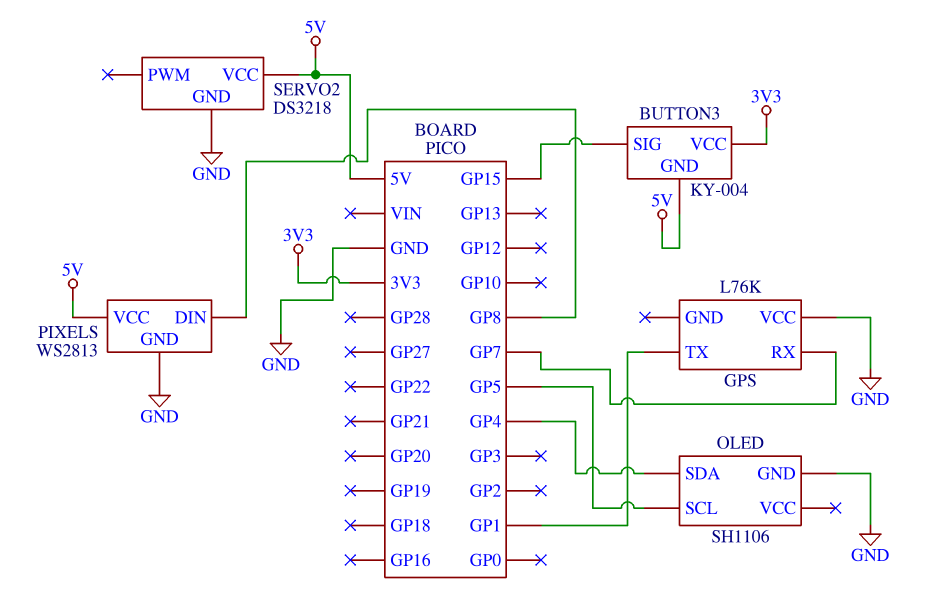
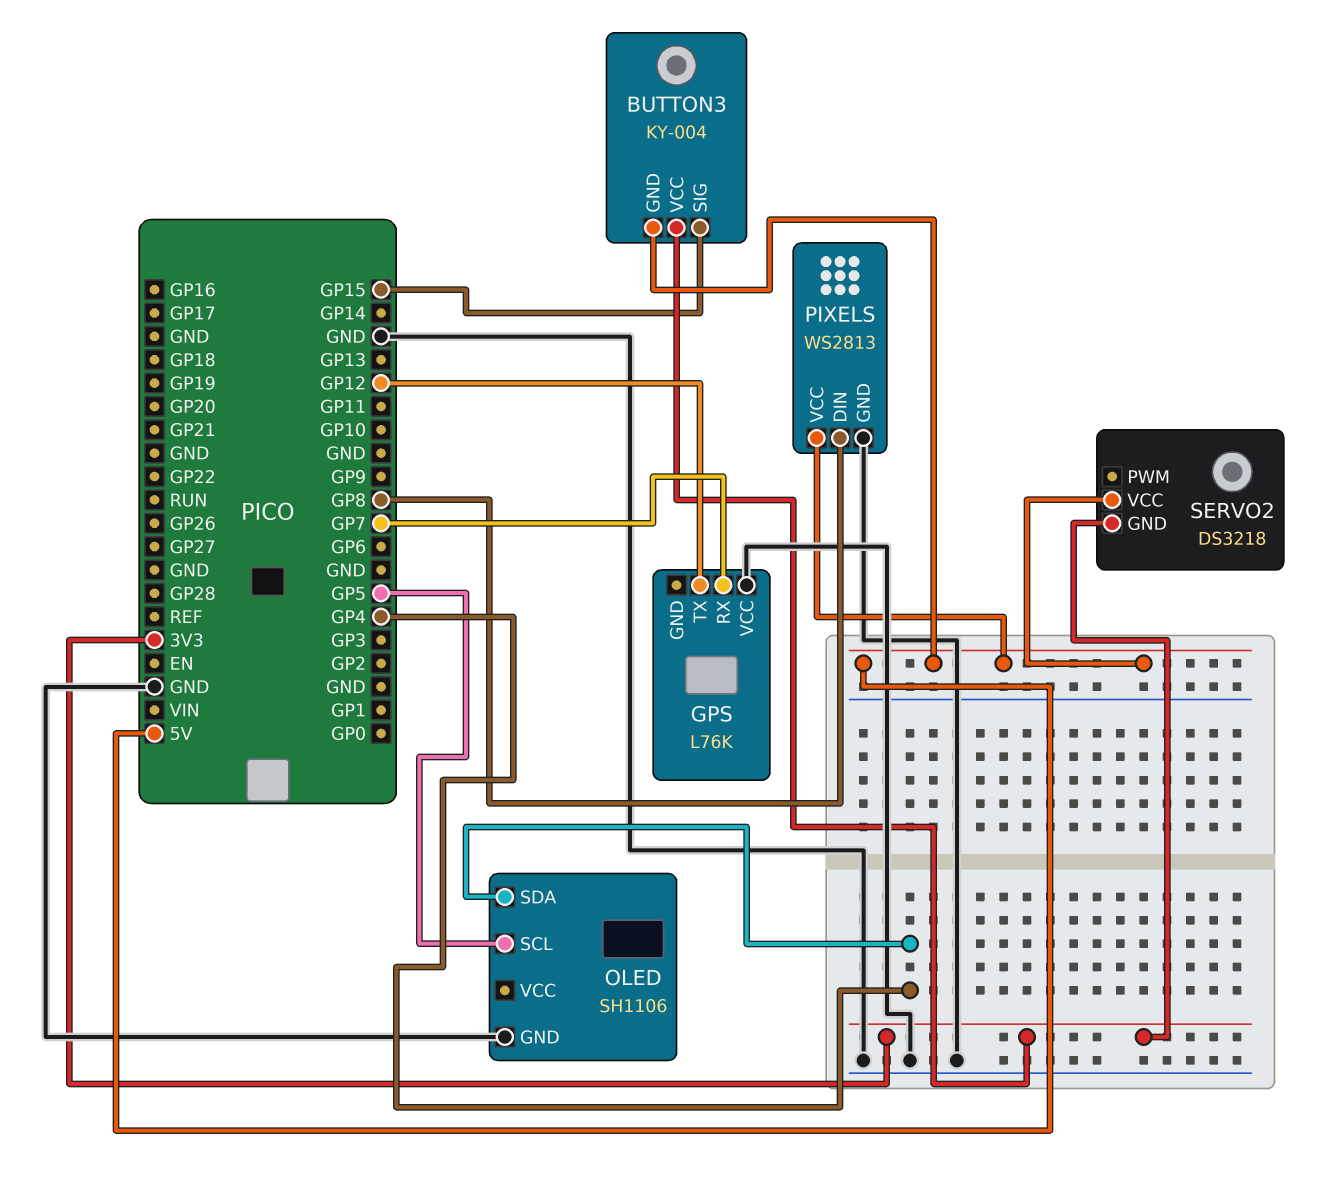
GPS pin TX: GP1 -> GP12
SERVO2 pin GND: GND -> 3V3

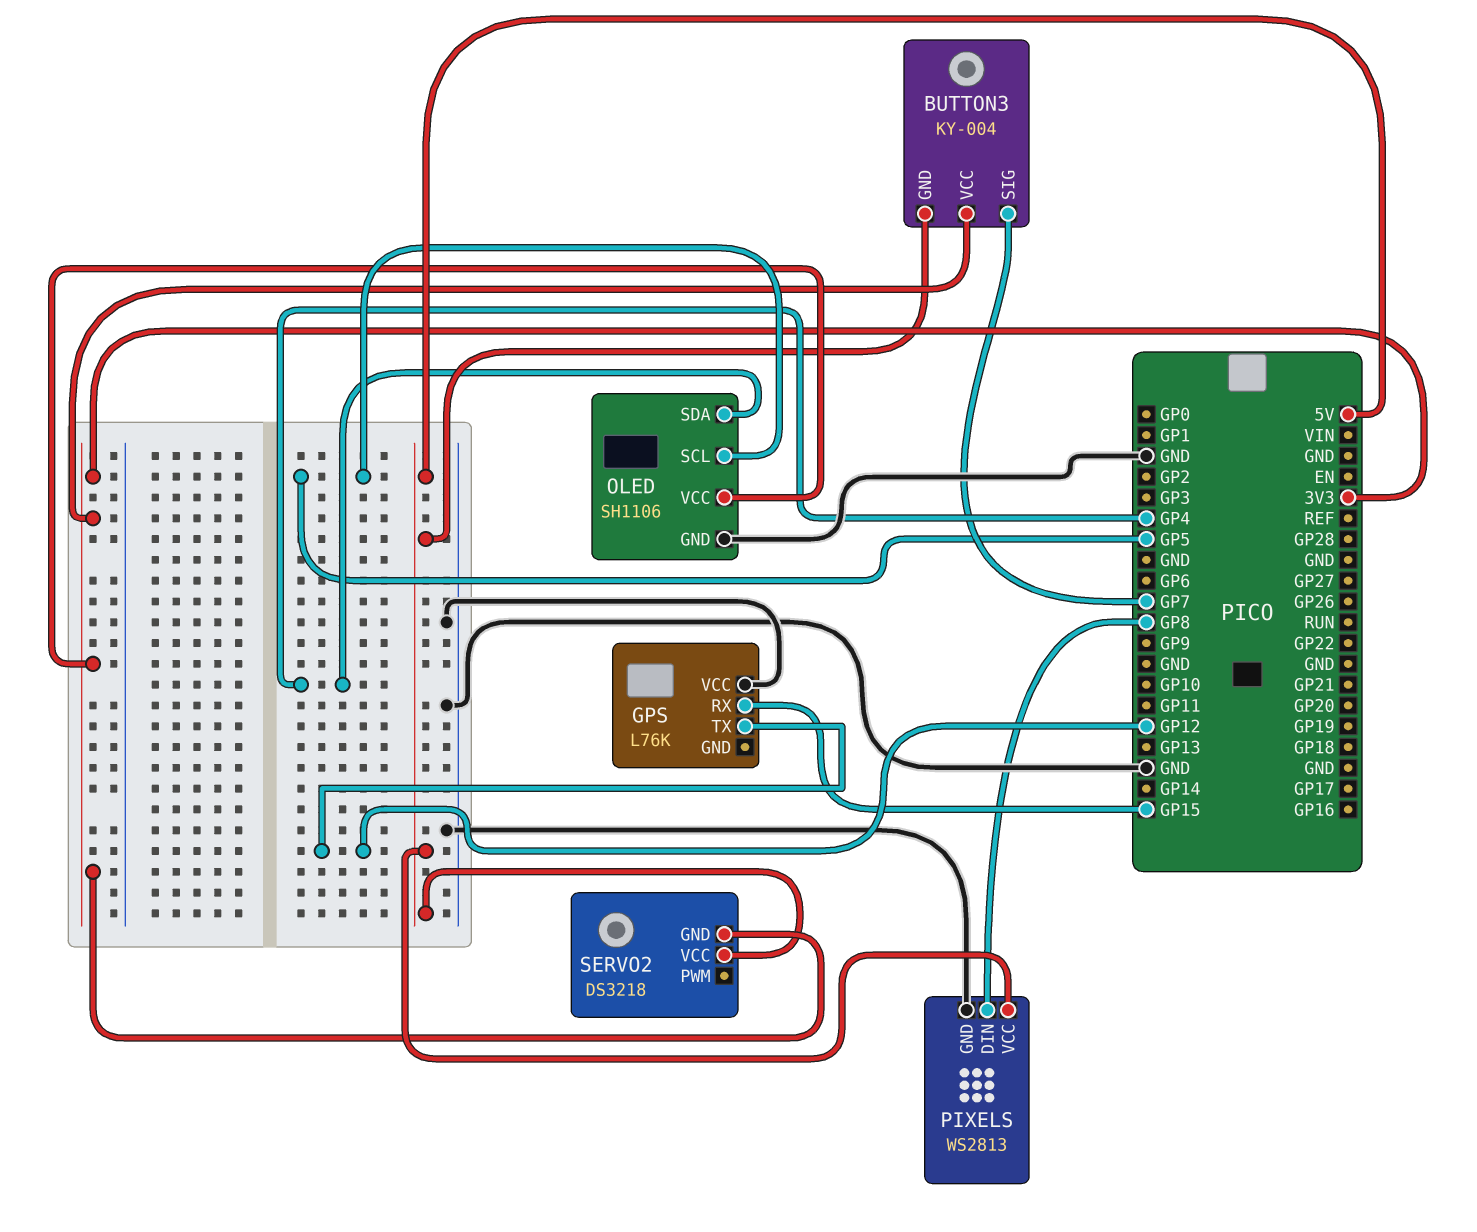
BUTTON3 pin SIG: GP15 -> GP7
GPS pin RX: GP7 -> GP15
OLED pin VCC: none -> 3V3

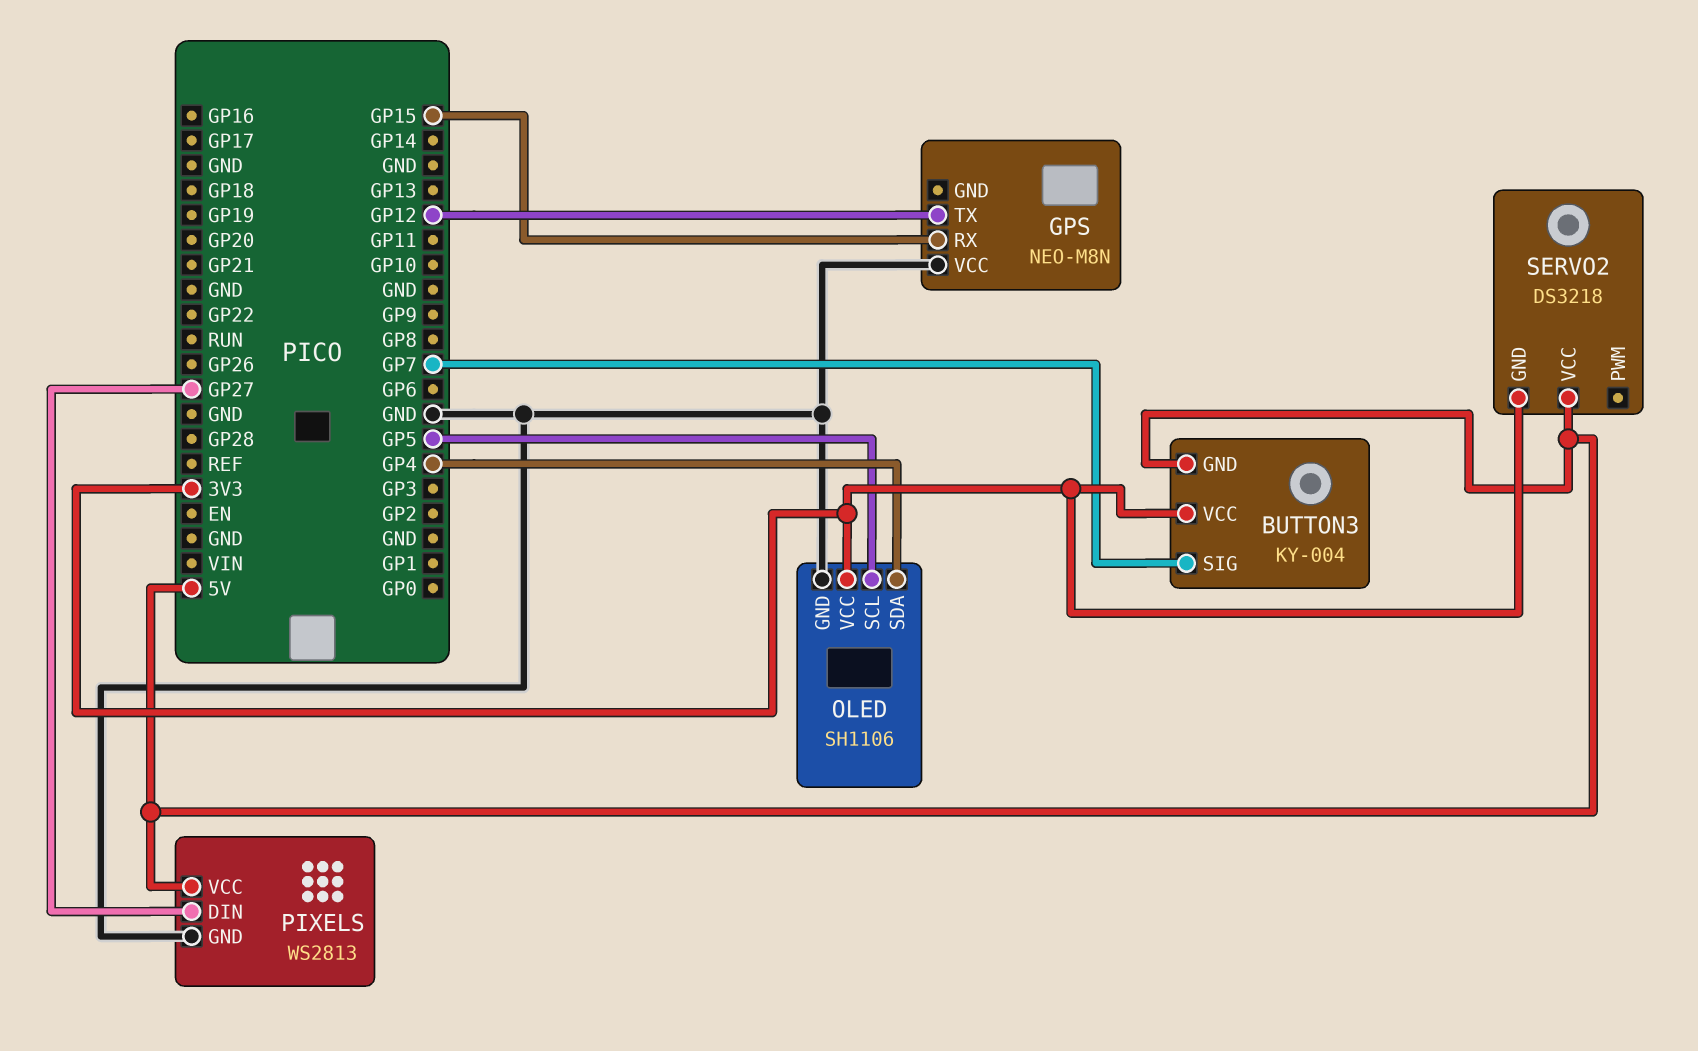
GPS: L76K -> NEO-M8N
PIXELS pin DIN: GP8 -> GP27

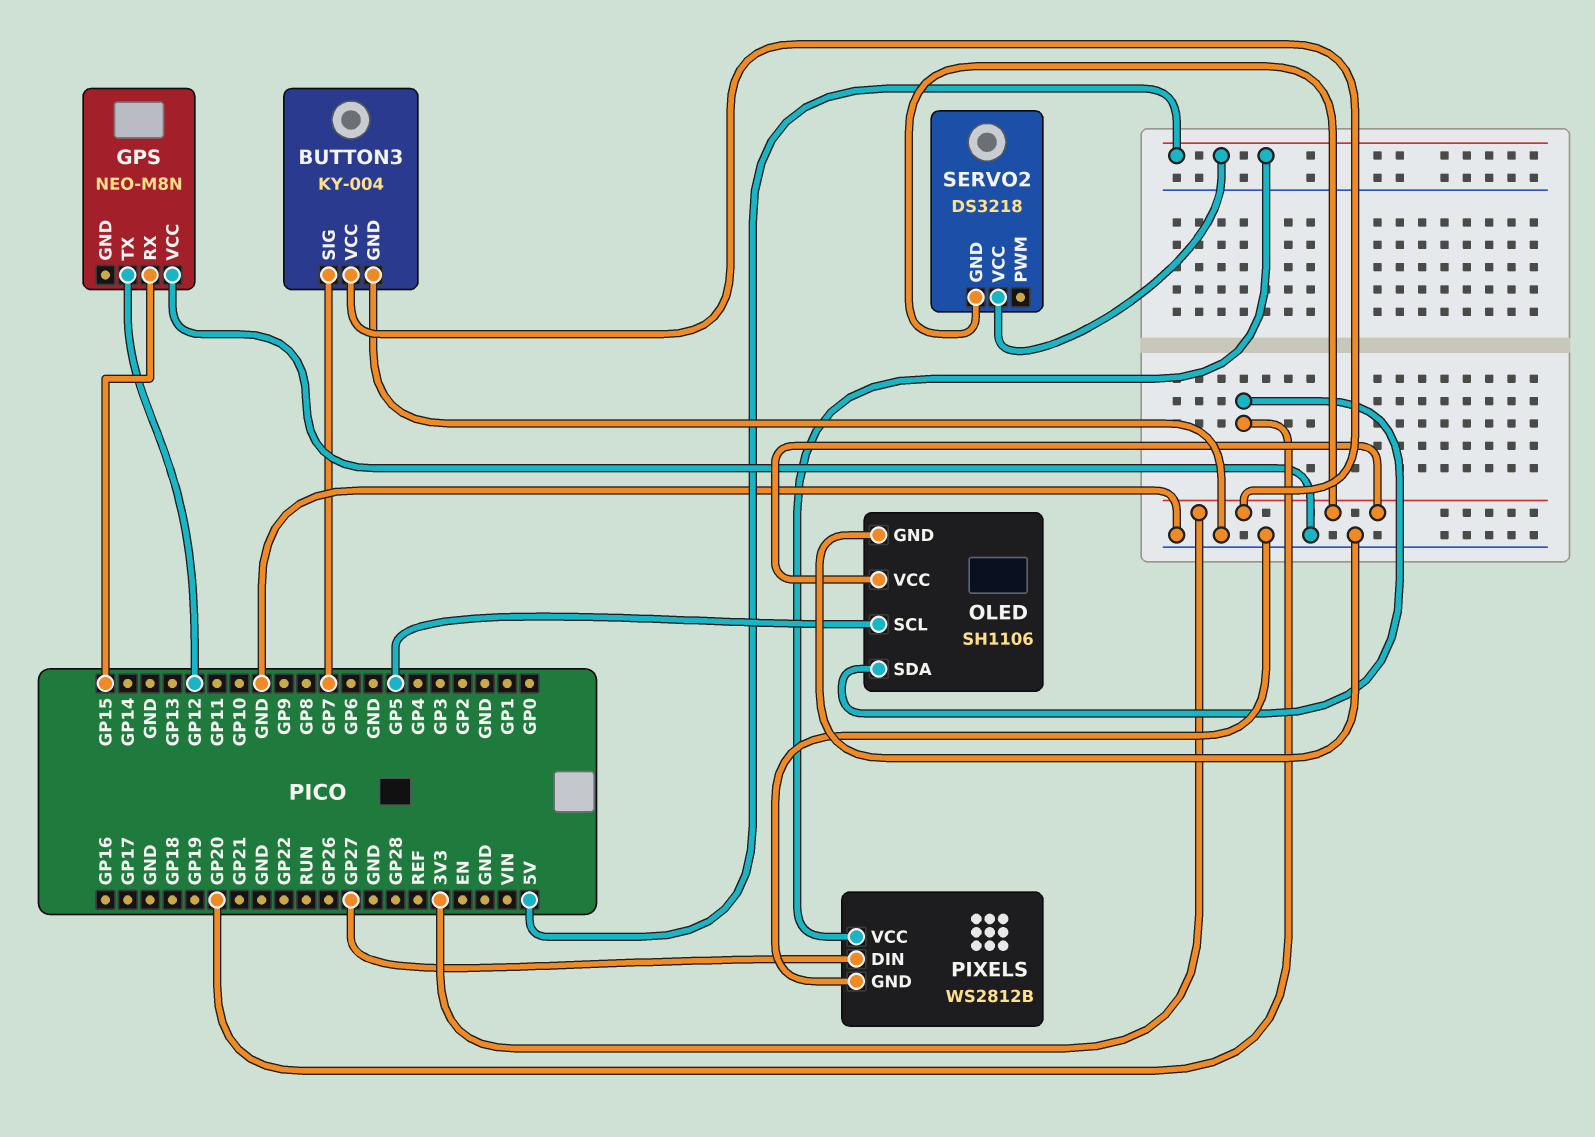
BUTTON3 pin GND: 5V -> GND
OLED pin SDA: GP4 -> GP20
PIXELS: WS2813 -> WS2812B

